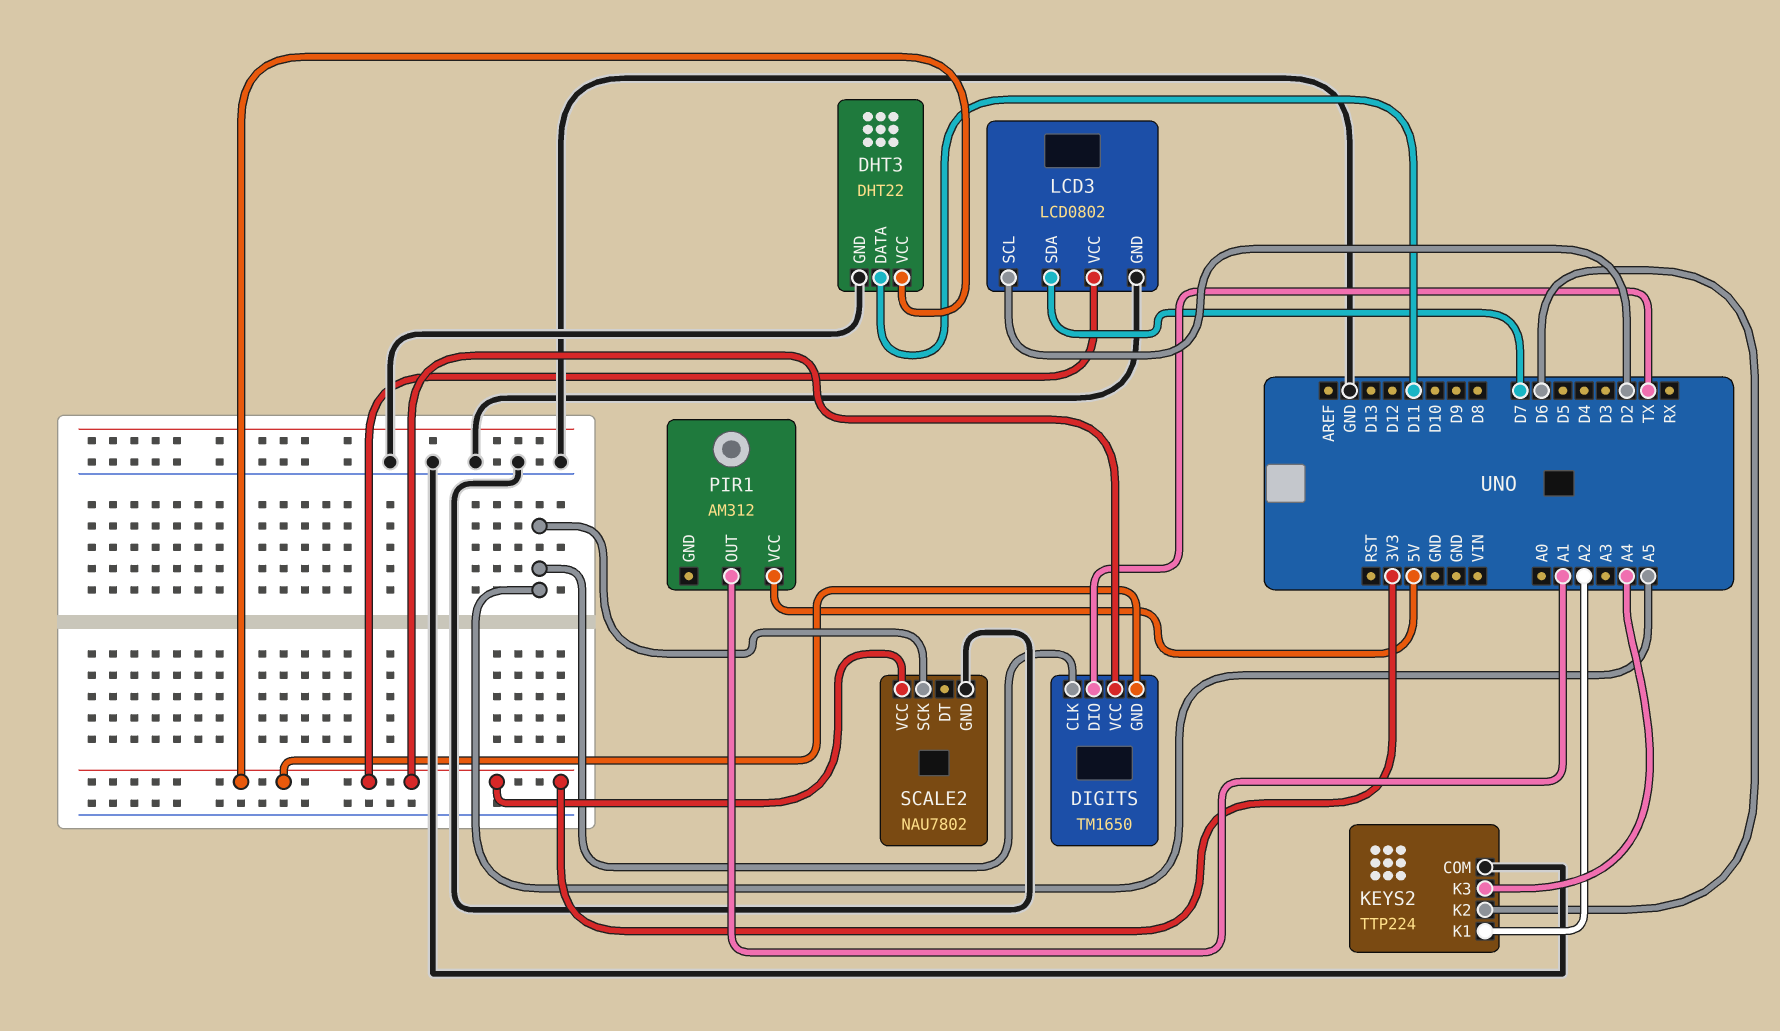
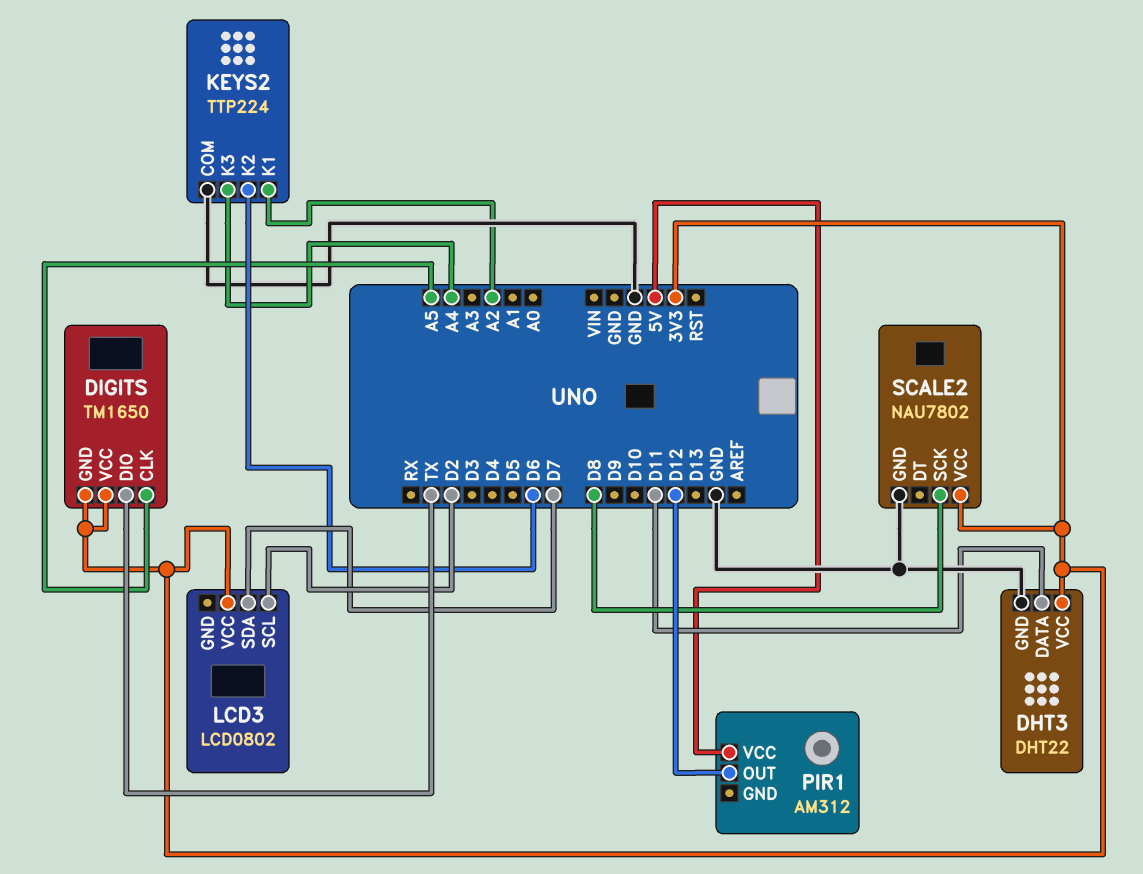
LCD3 pin GND: GND -> none
PIR1 pin OUT: A1 -> D12
SCALE2 pin SCK: A5 -> D8

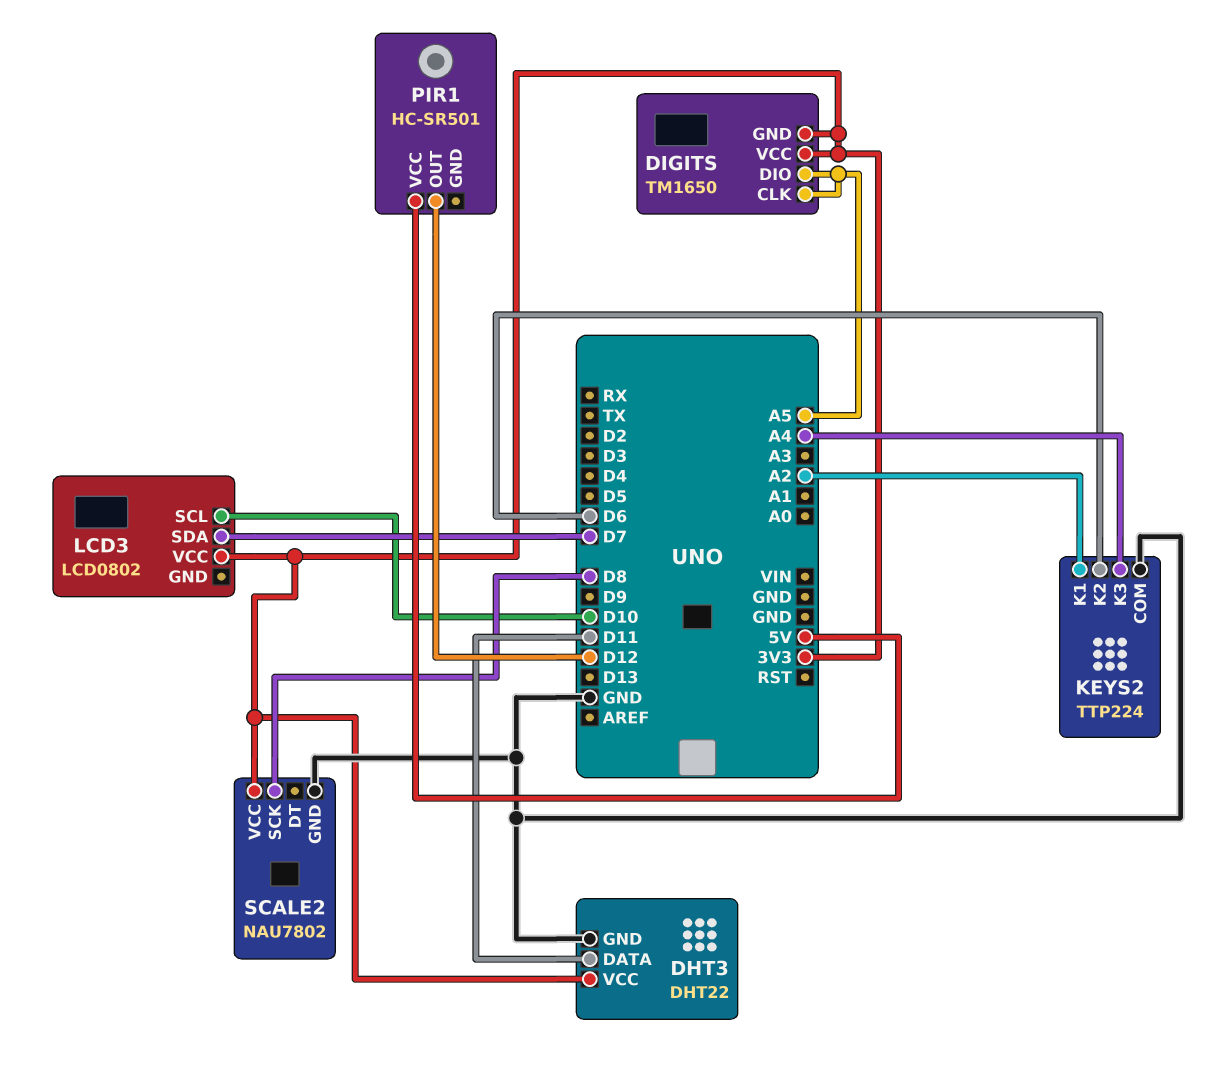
DIGITS pin DIO: TX -> A5
LCD3 pin SCL: D2 -> D10
PIR1: AM312 -> HC-SR501

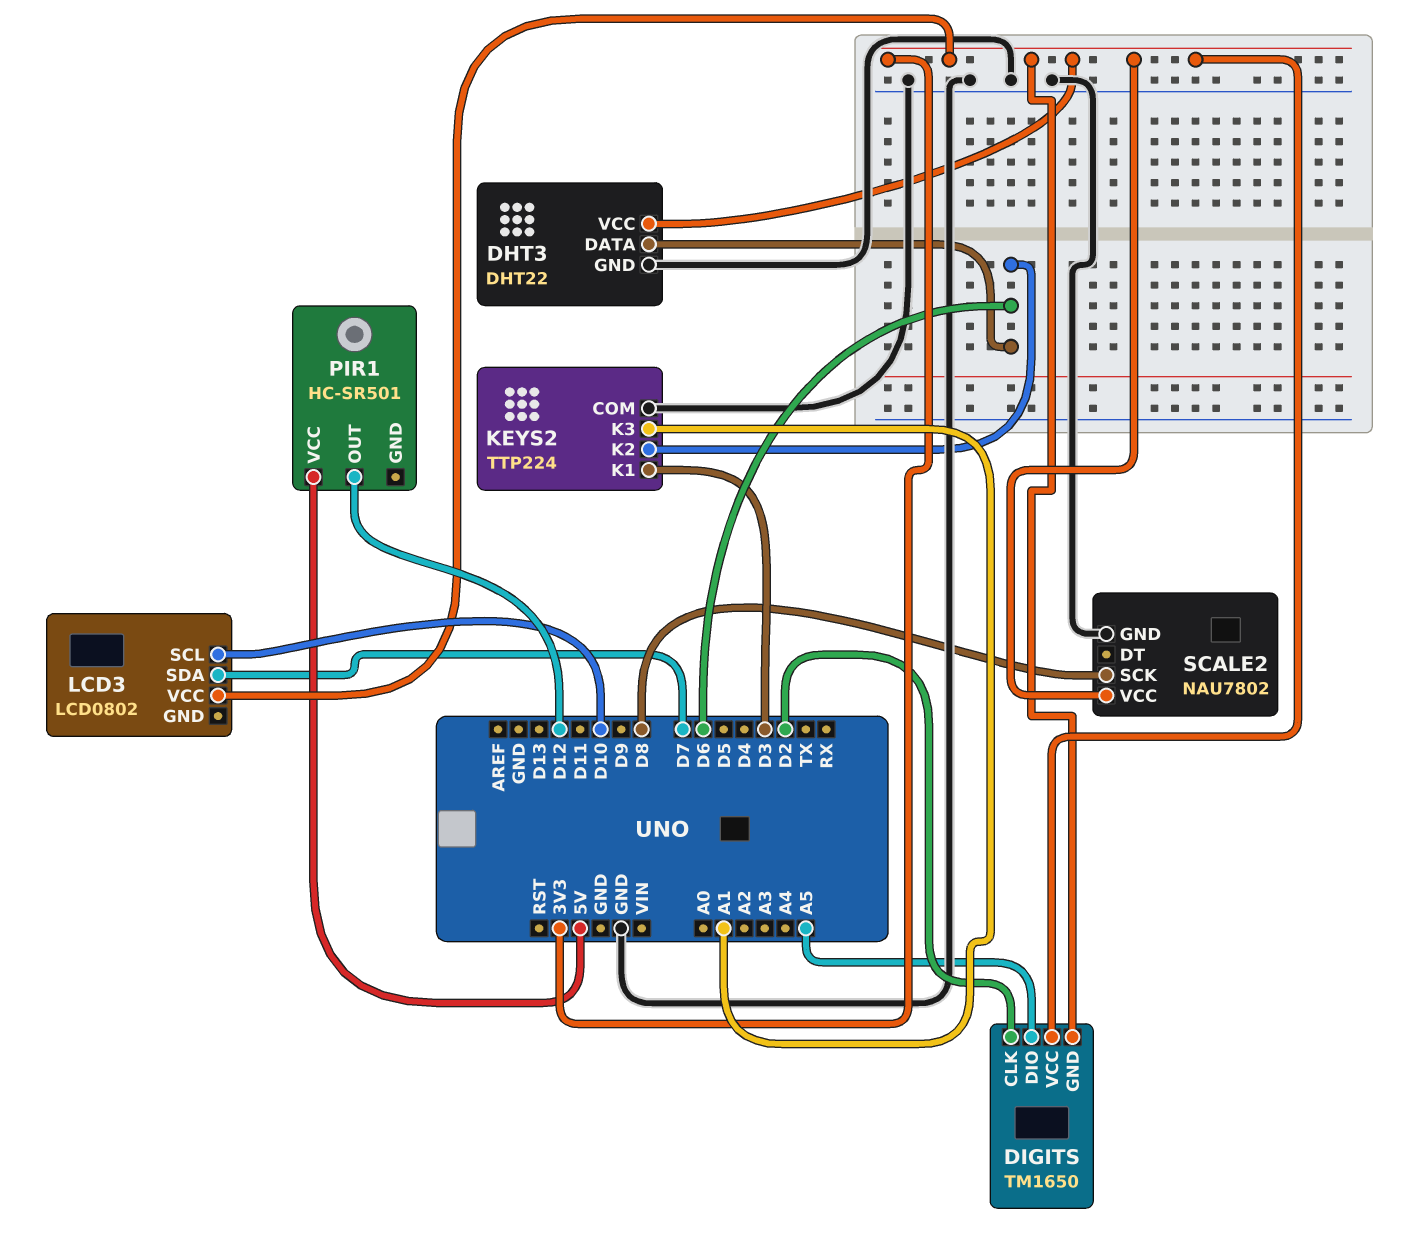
DHT3 pin DATA: D11 -> D6
DIGITS pin CLK: A5 -> D2
KEYS2 pin K1: A2 -> D3
KEYS2 pin K3: A4 -> A1

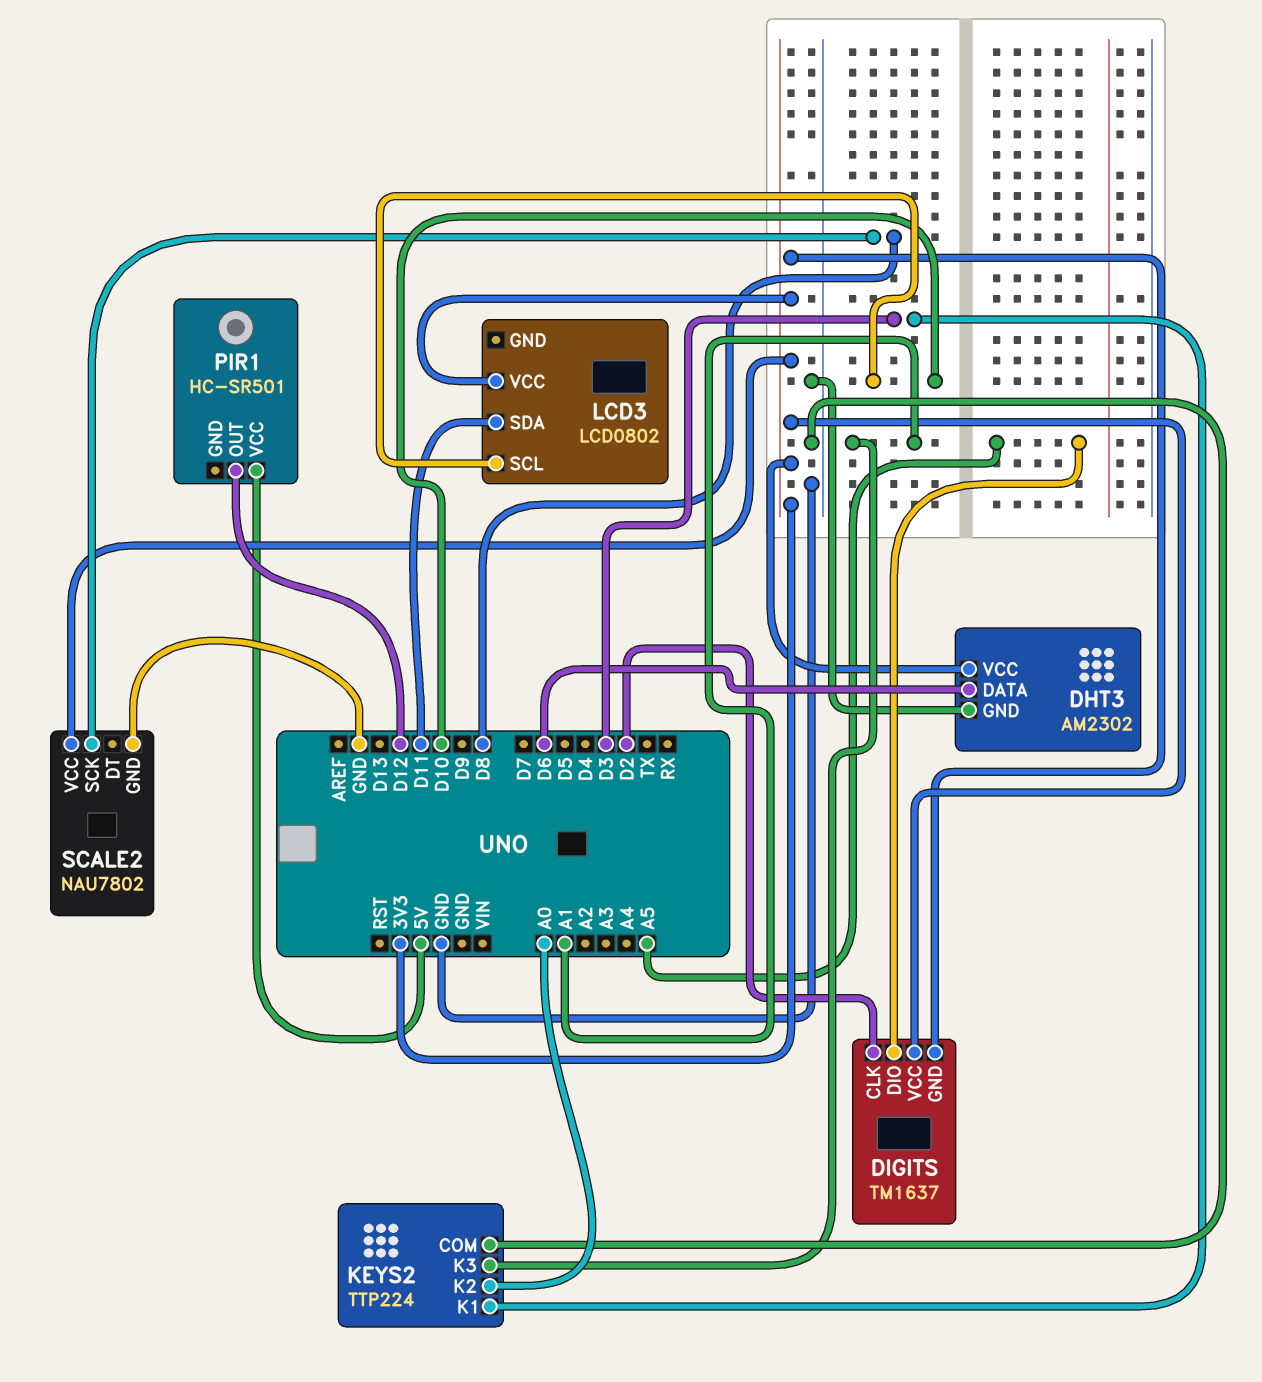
DHT3: DHT22 -> AM2302
DIGITS: TM1650 -> TM1637
KEYS2 pin K2: D6 -> A0
LCD3 pin SDA: D7 -> D11

